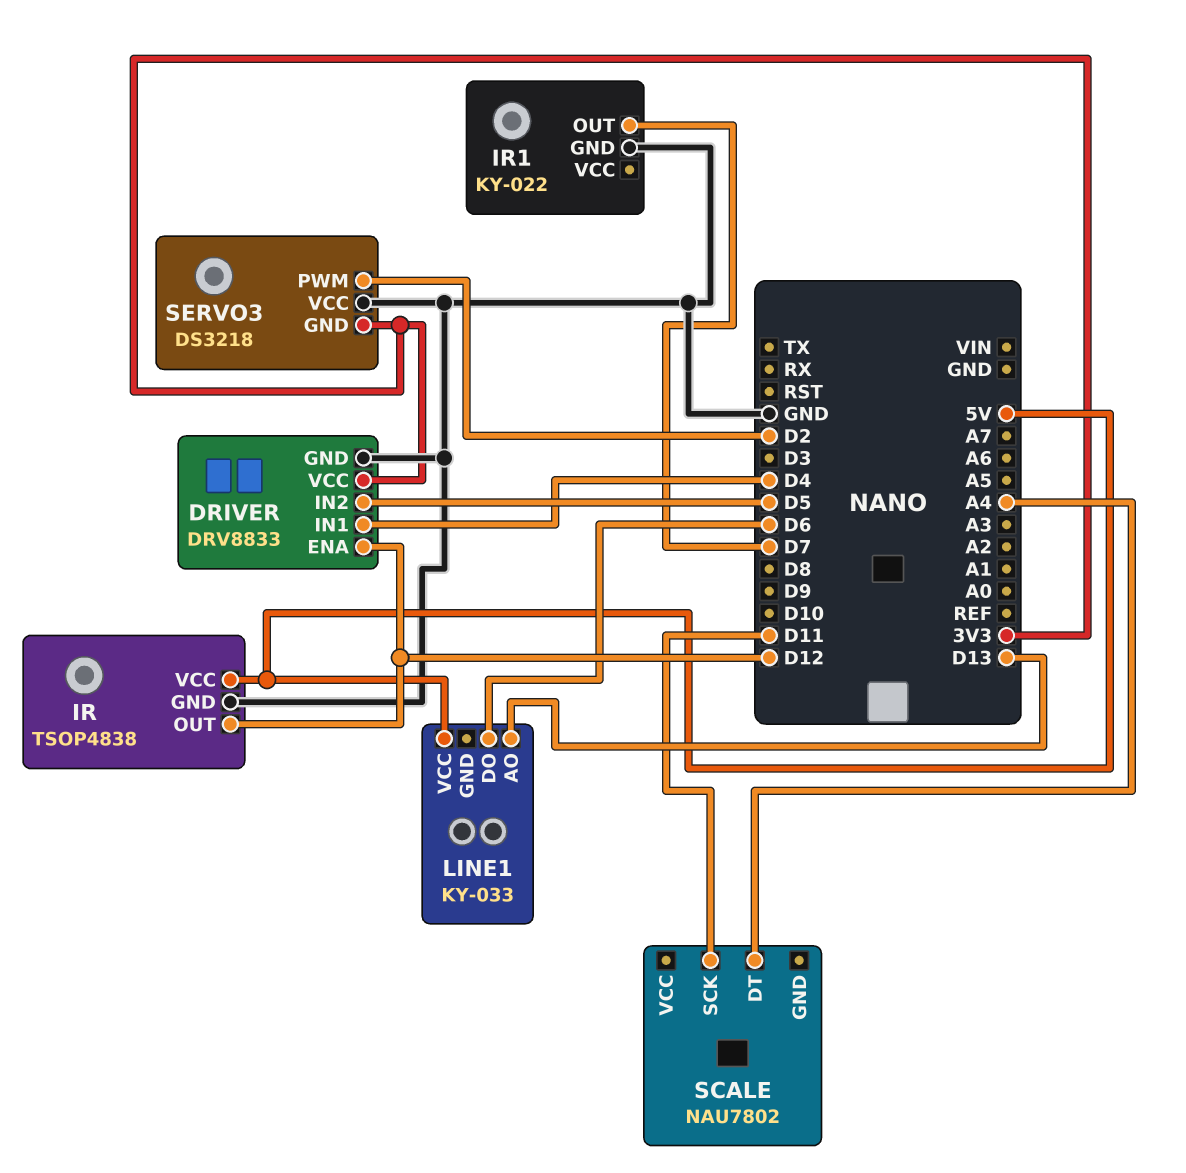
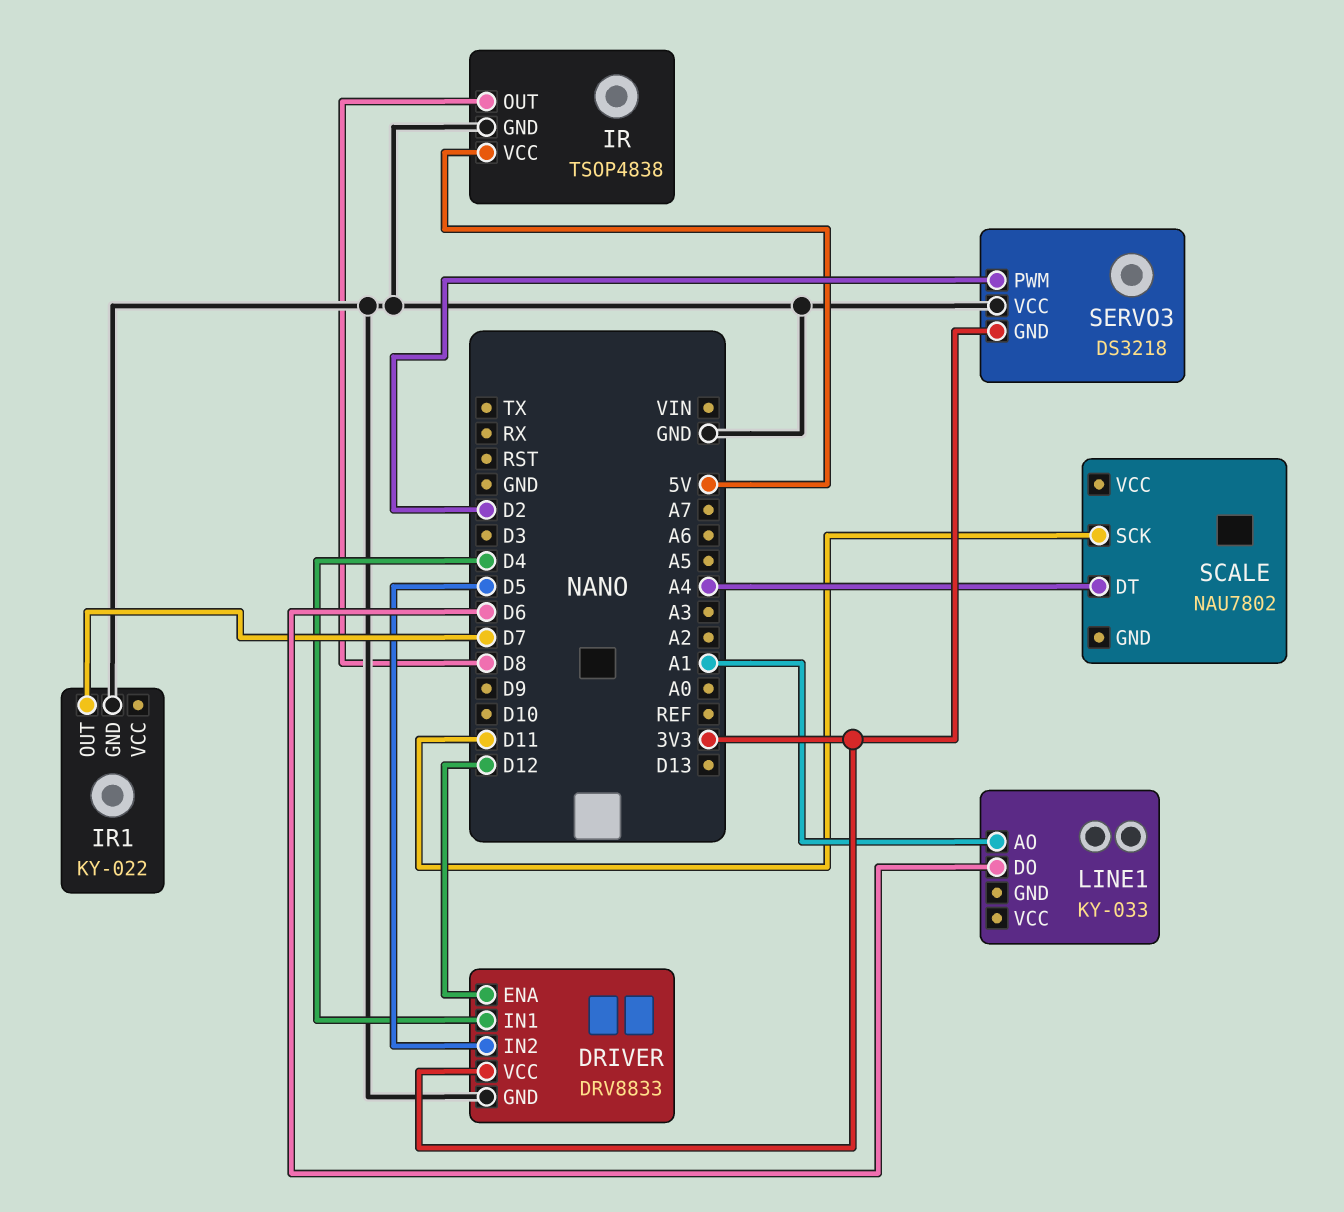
IR pin OUT: D12 -> D8
LINE1 pin AO: D13 -> A1
LINE1 pin VCC: 5V -> none

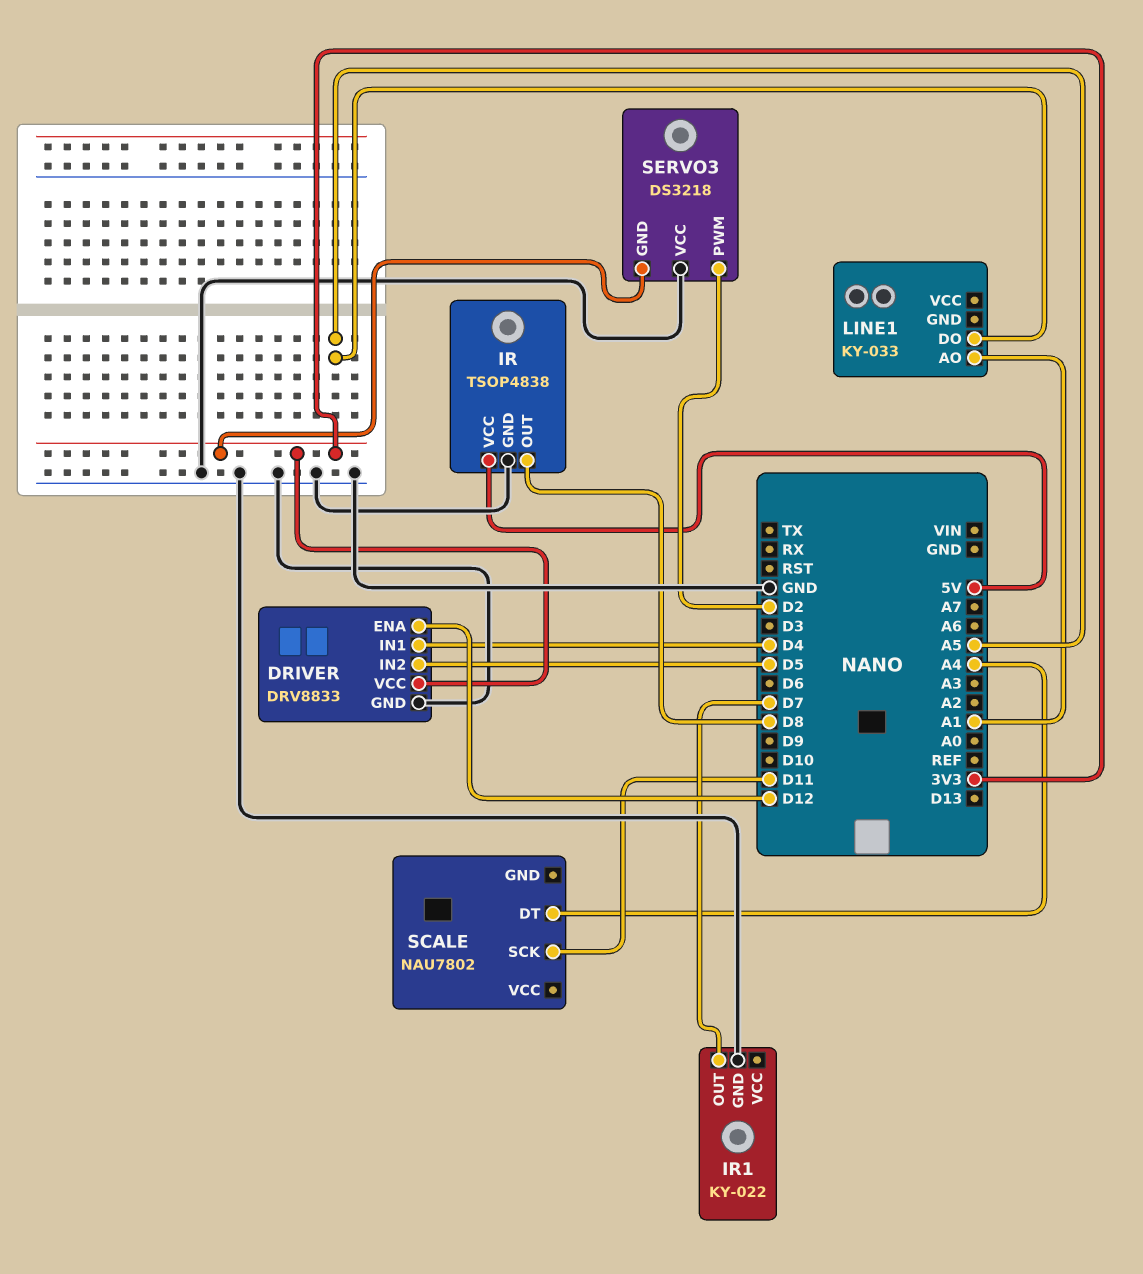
LINE1 pin DO: D6 -> A5

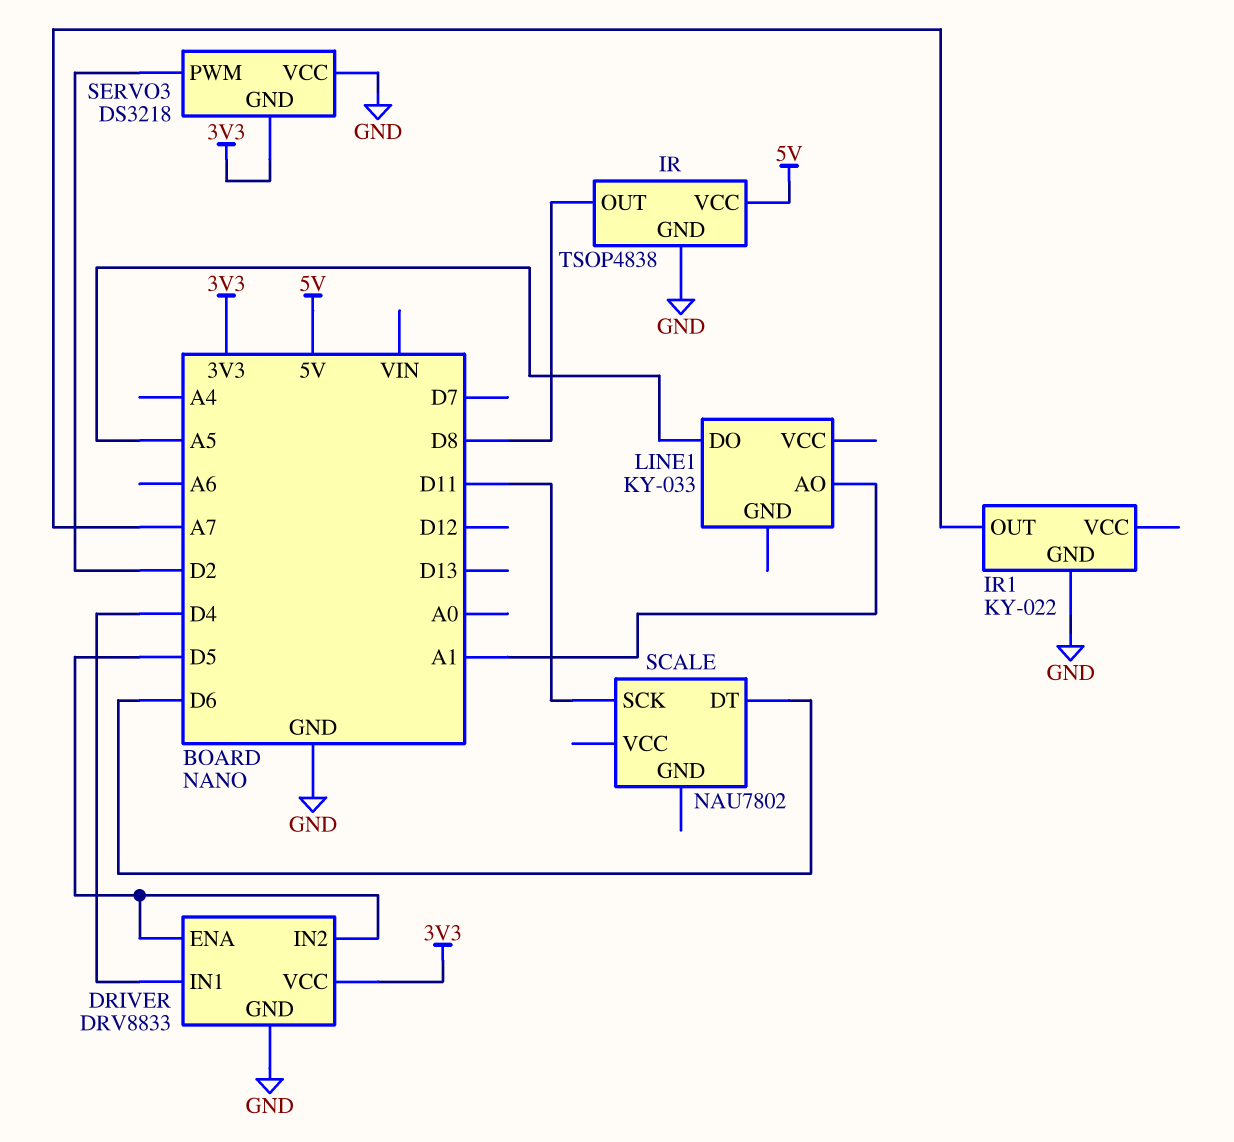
DRIVER pin ENA: D12 -> D5
IR1 pin OUT: D7 -> A7
SCALE pin DT: A4 -> D6

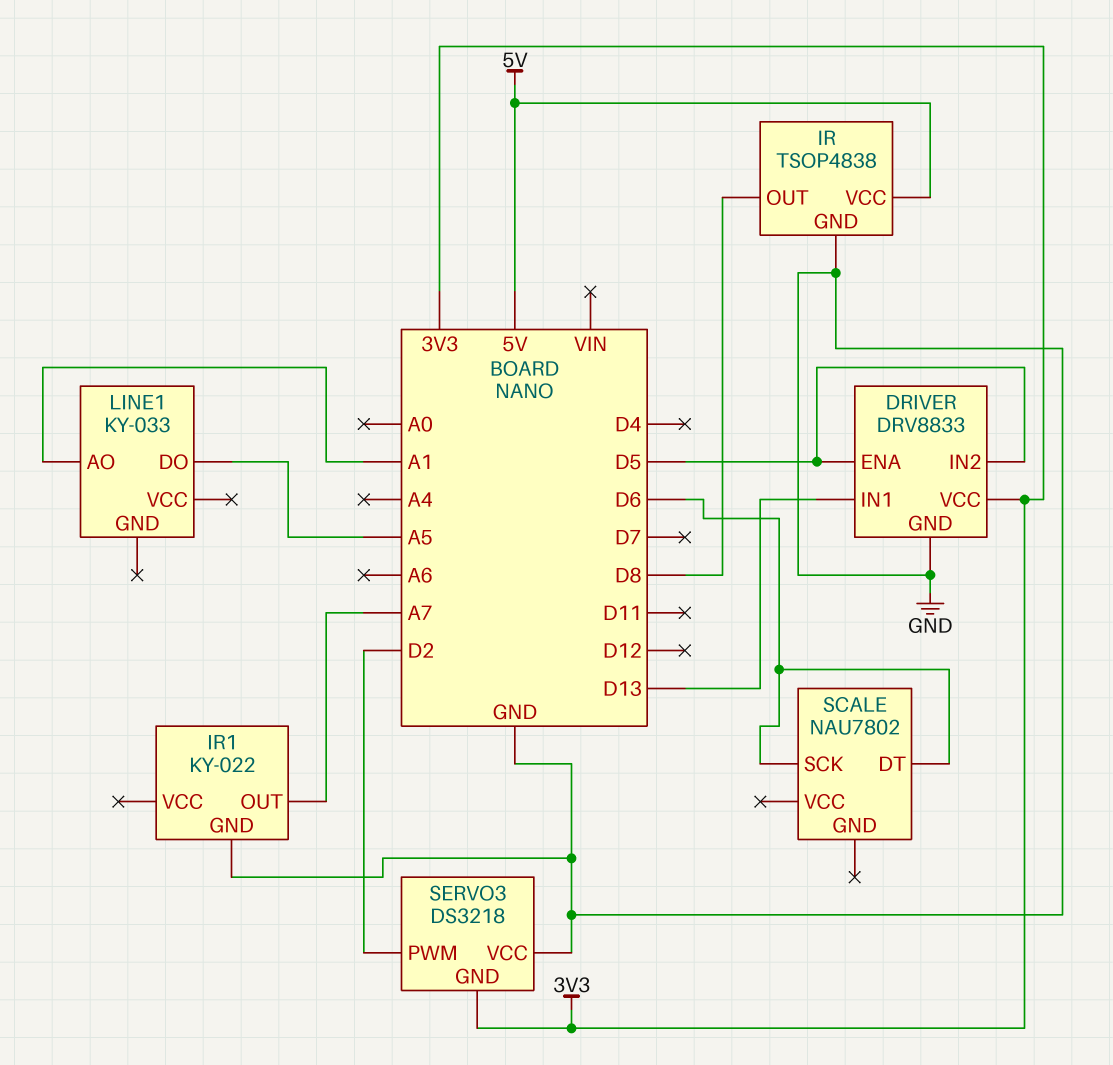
DRIVER pin IN1: D4 -> D13
SCALE pin SCK: D11 -> D6

